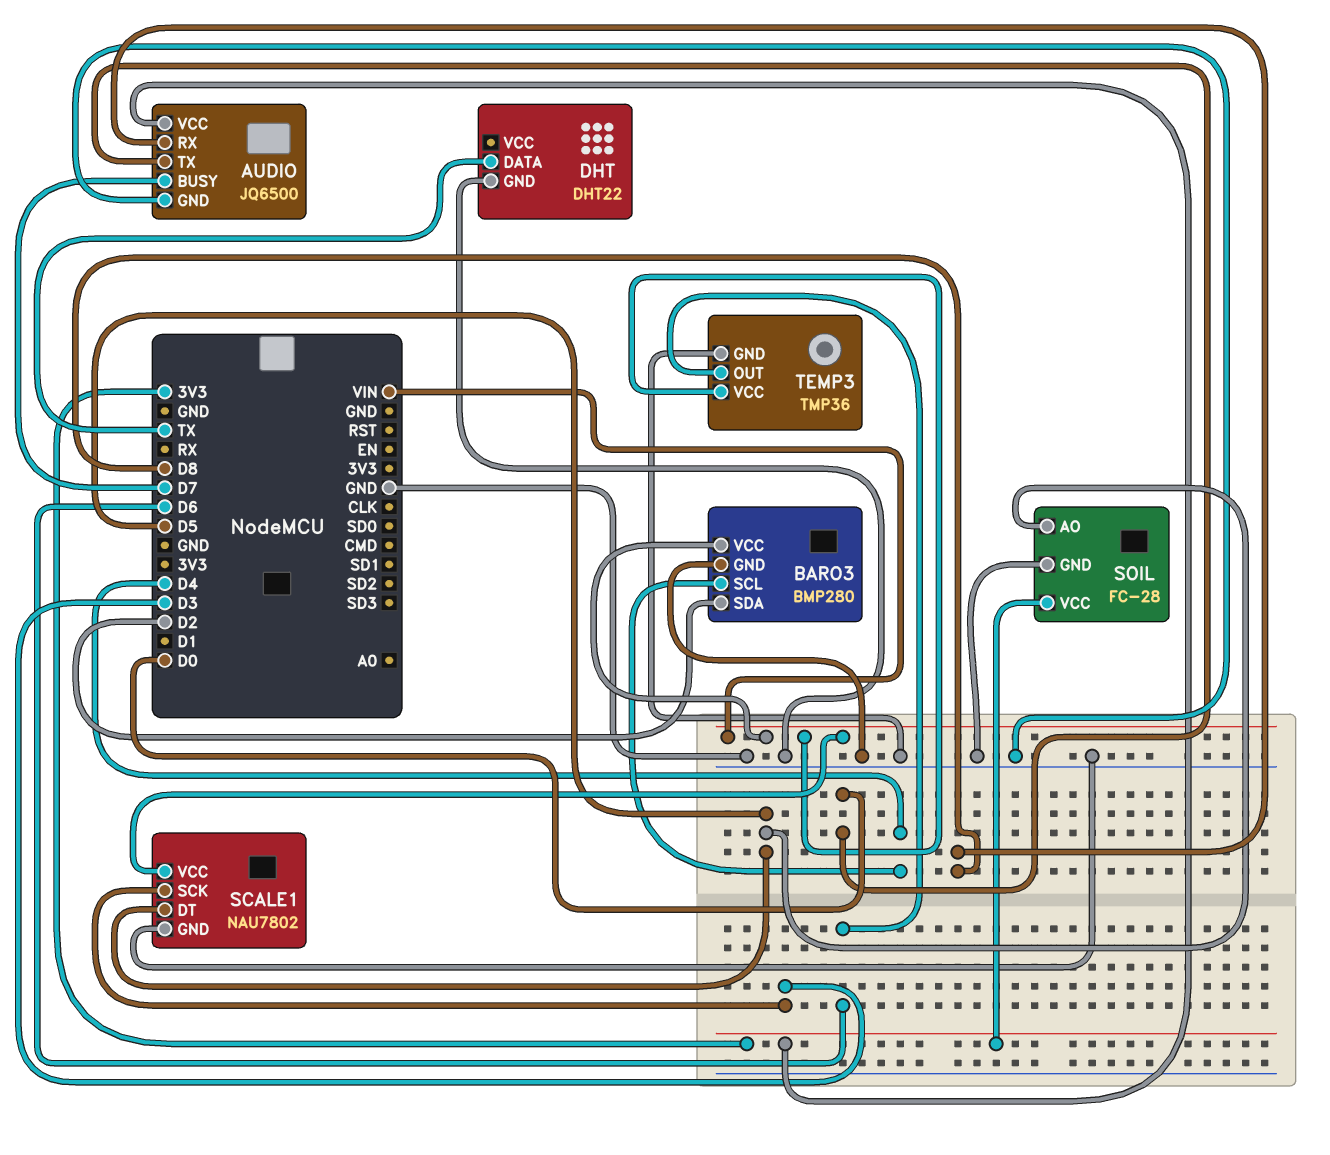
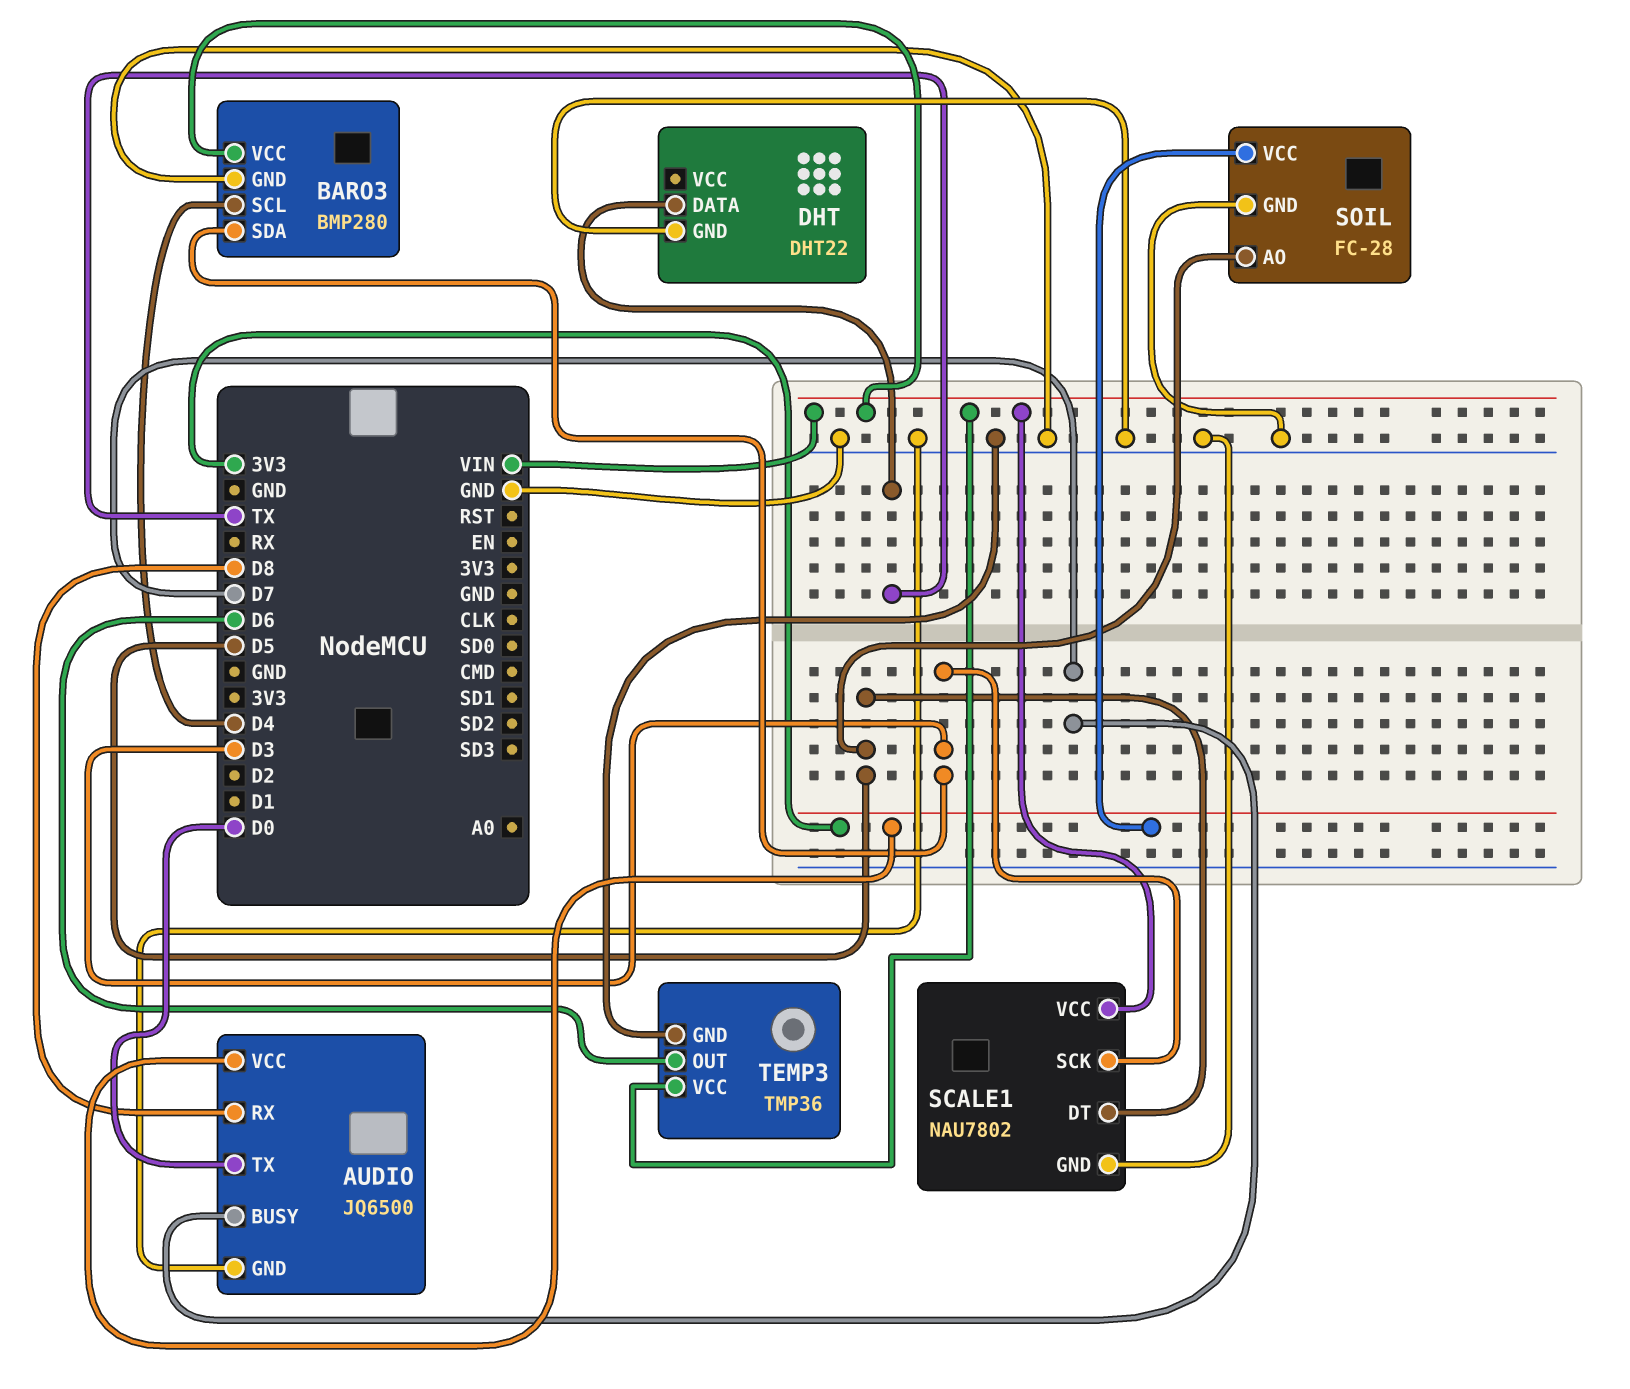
BARO3 pin SDA: D2 -> D3

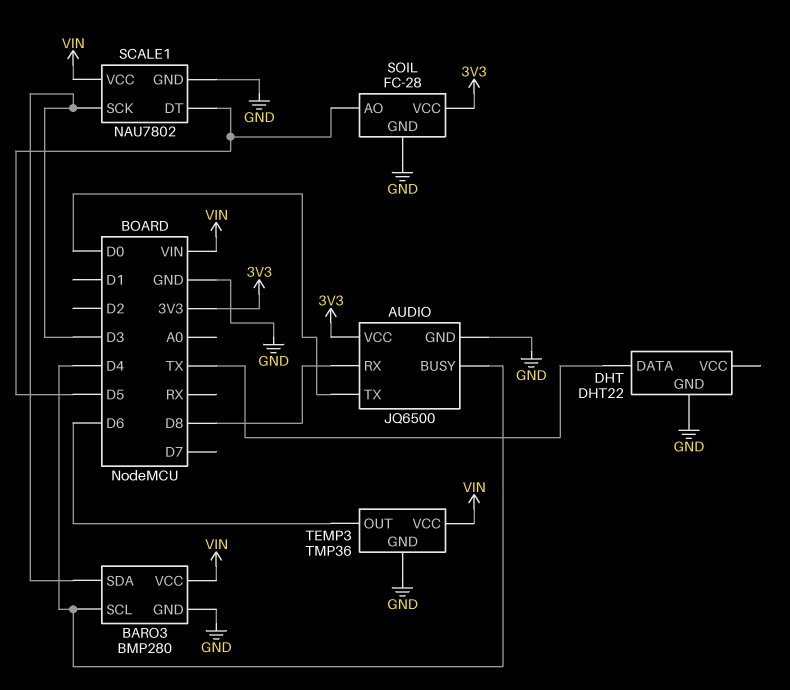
AUDIO pin BUSY: D7 -> D4

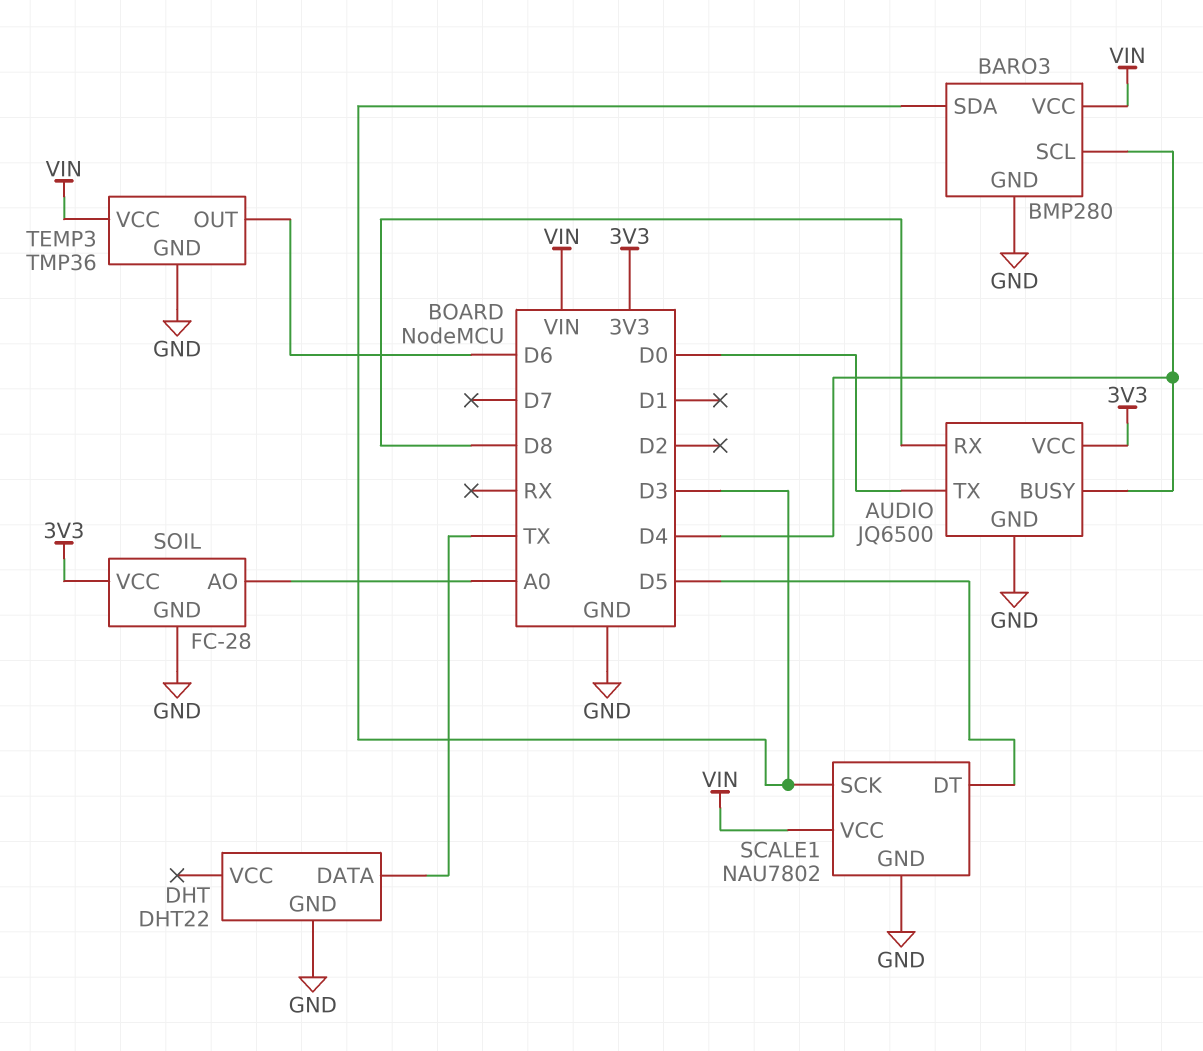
SOIL pin AO: D5 -> A0

